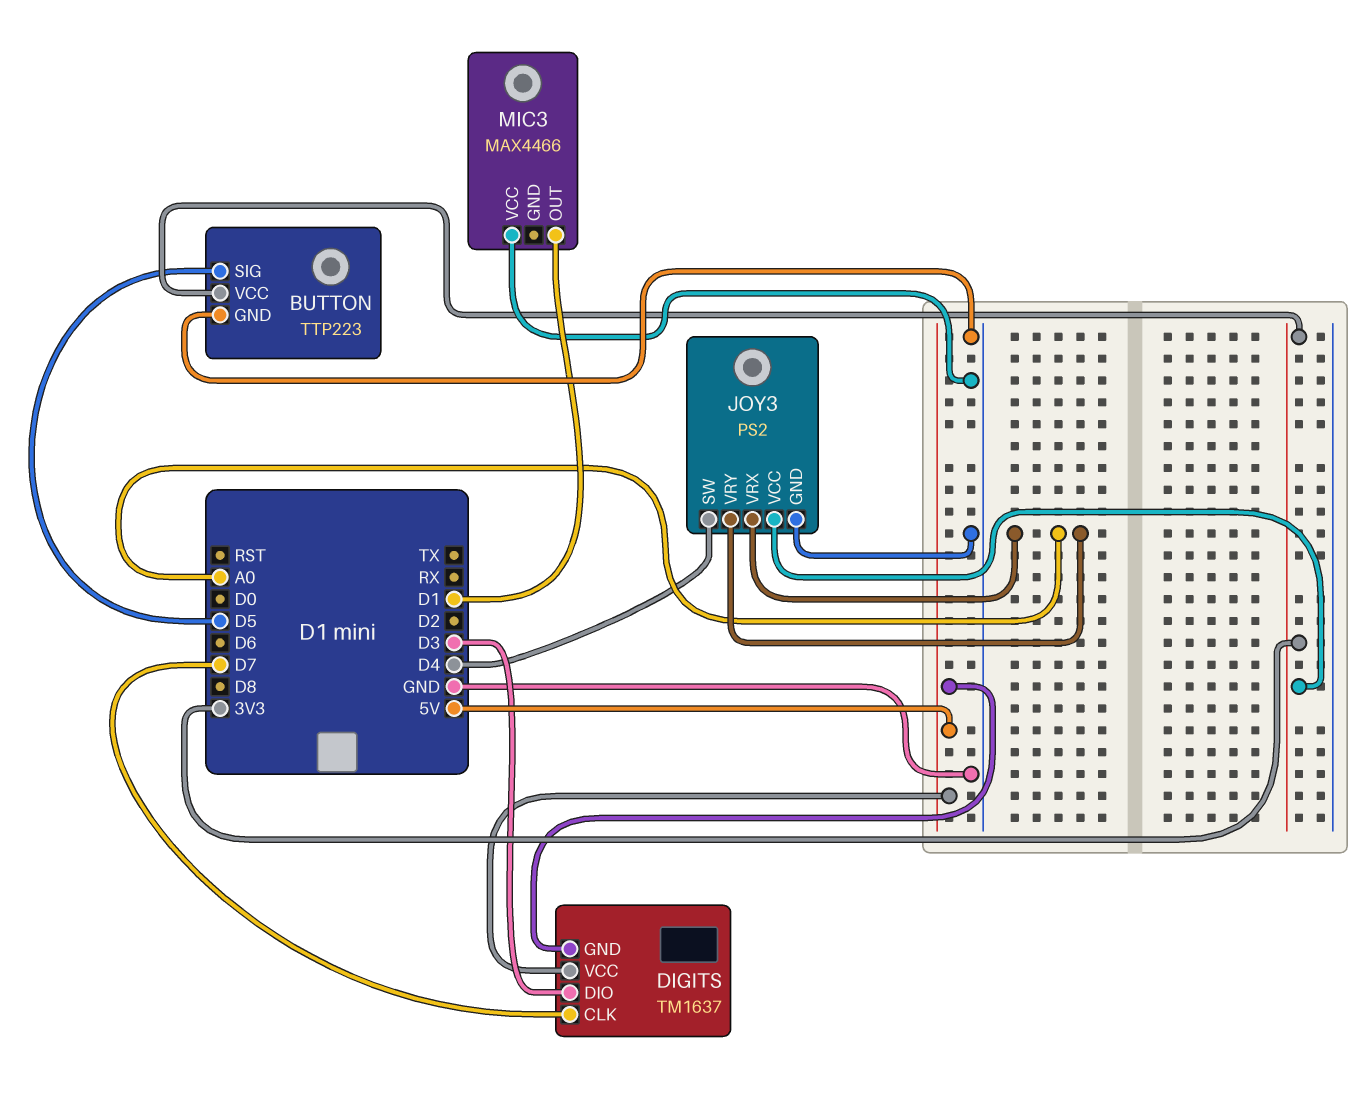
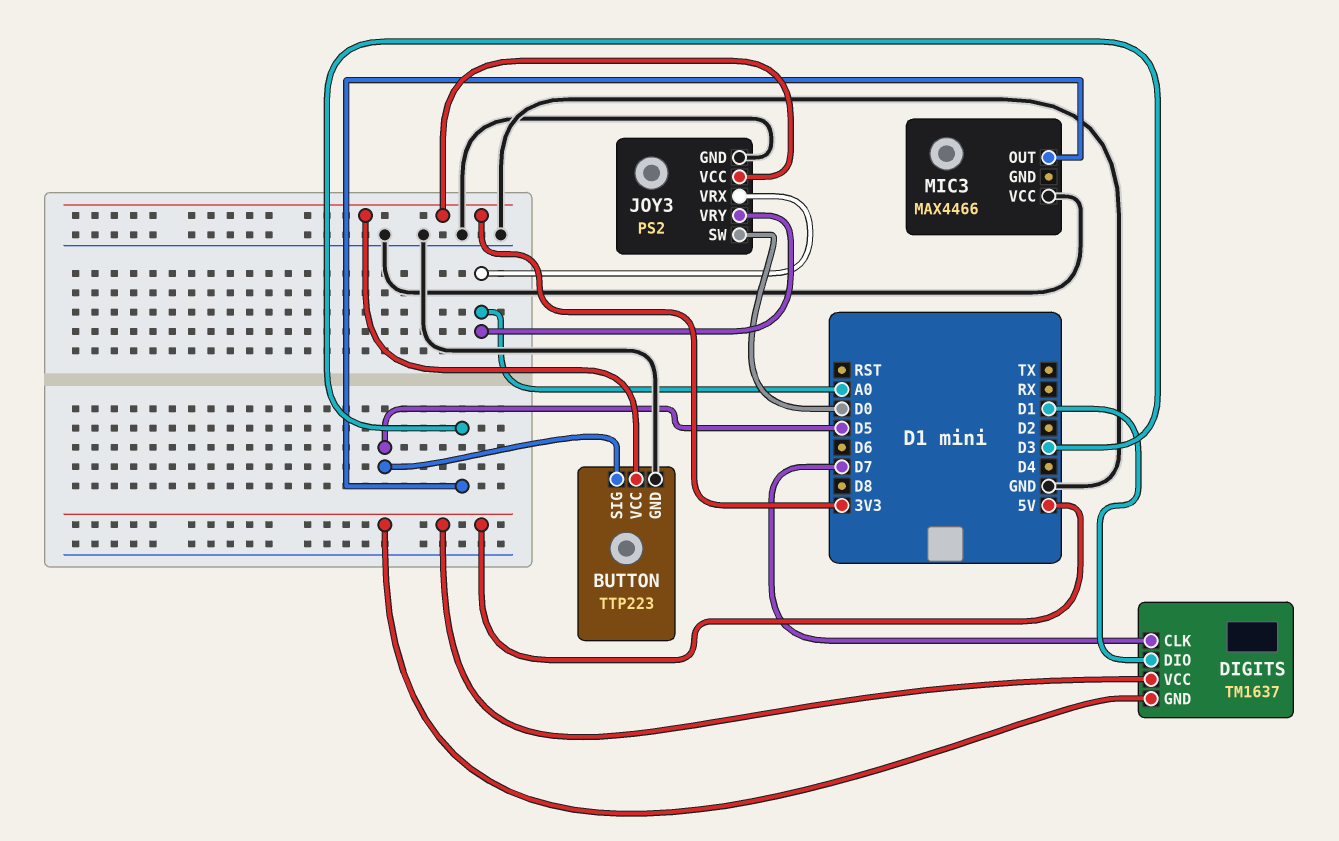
DIGITS pin DIO: D3 -> D1
JOY3 pin SW: D4 -> D0
MIC3 pin OUT: D1 -> D3

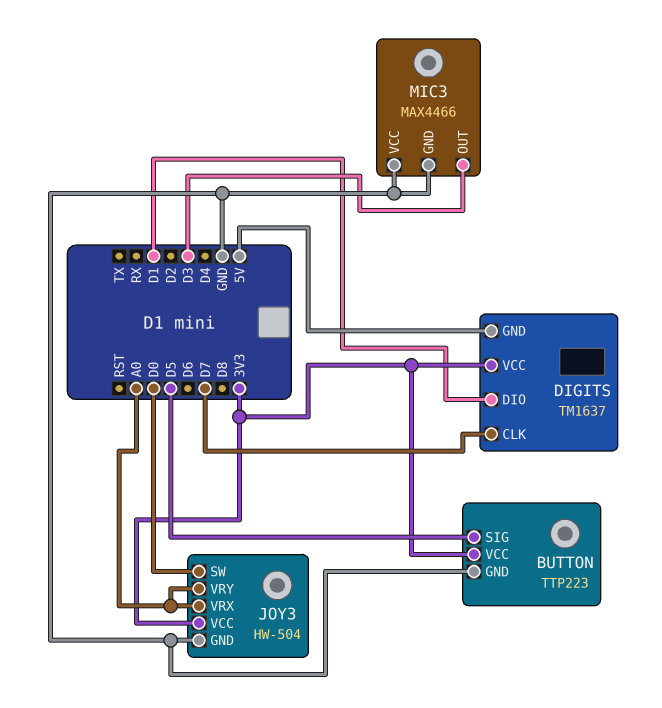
DIGITS pin VCC: 5V -> 3V3
JOY3: PS2 -> HW-504
MIC3 pin GND: none -> GND

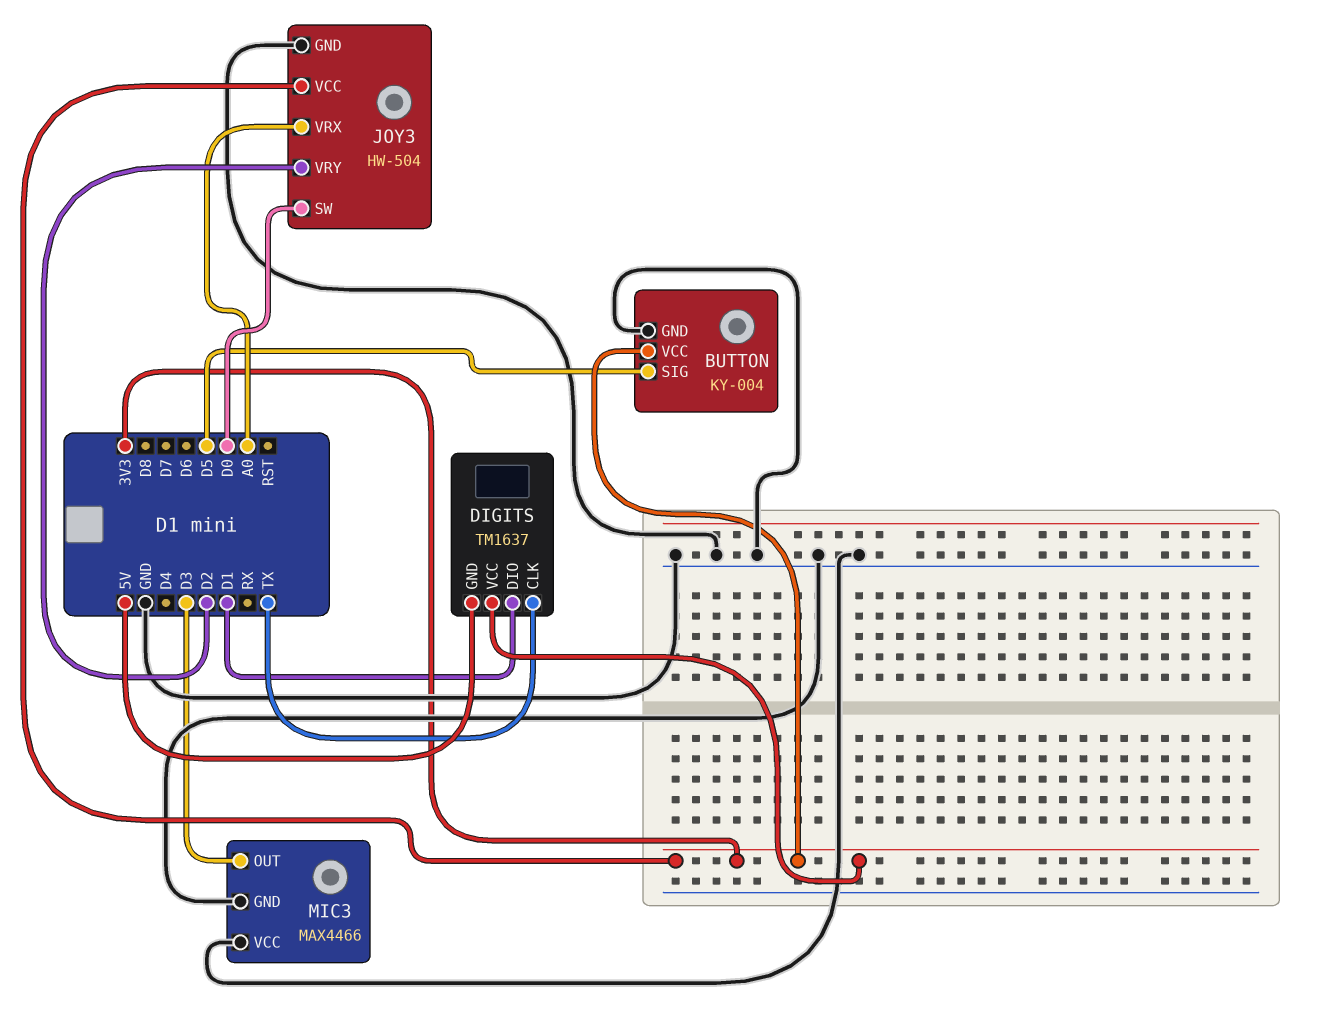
BUTTON: TTP223 -> KY-004
DIGITS pin CLK: D7 -> TX
JOY3 pin VRY: A0 -> D2

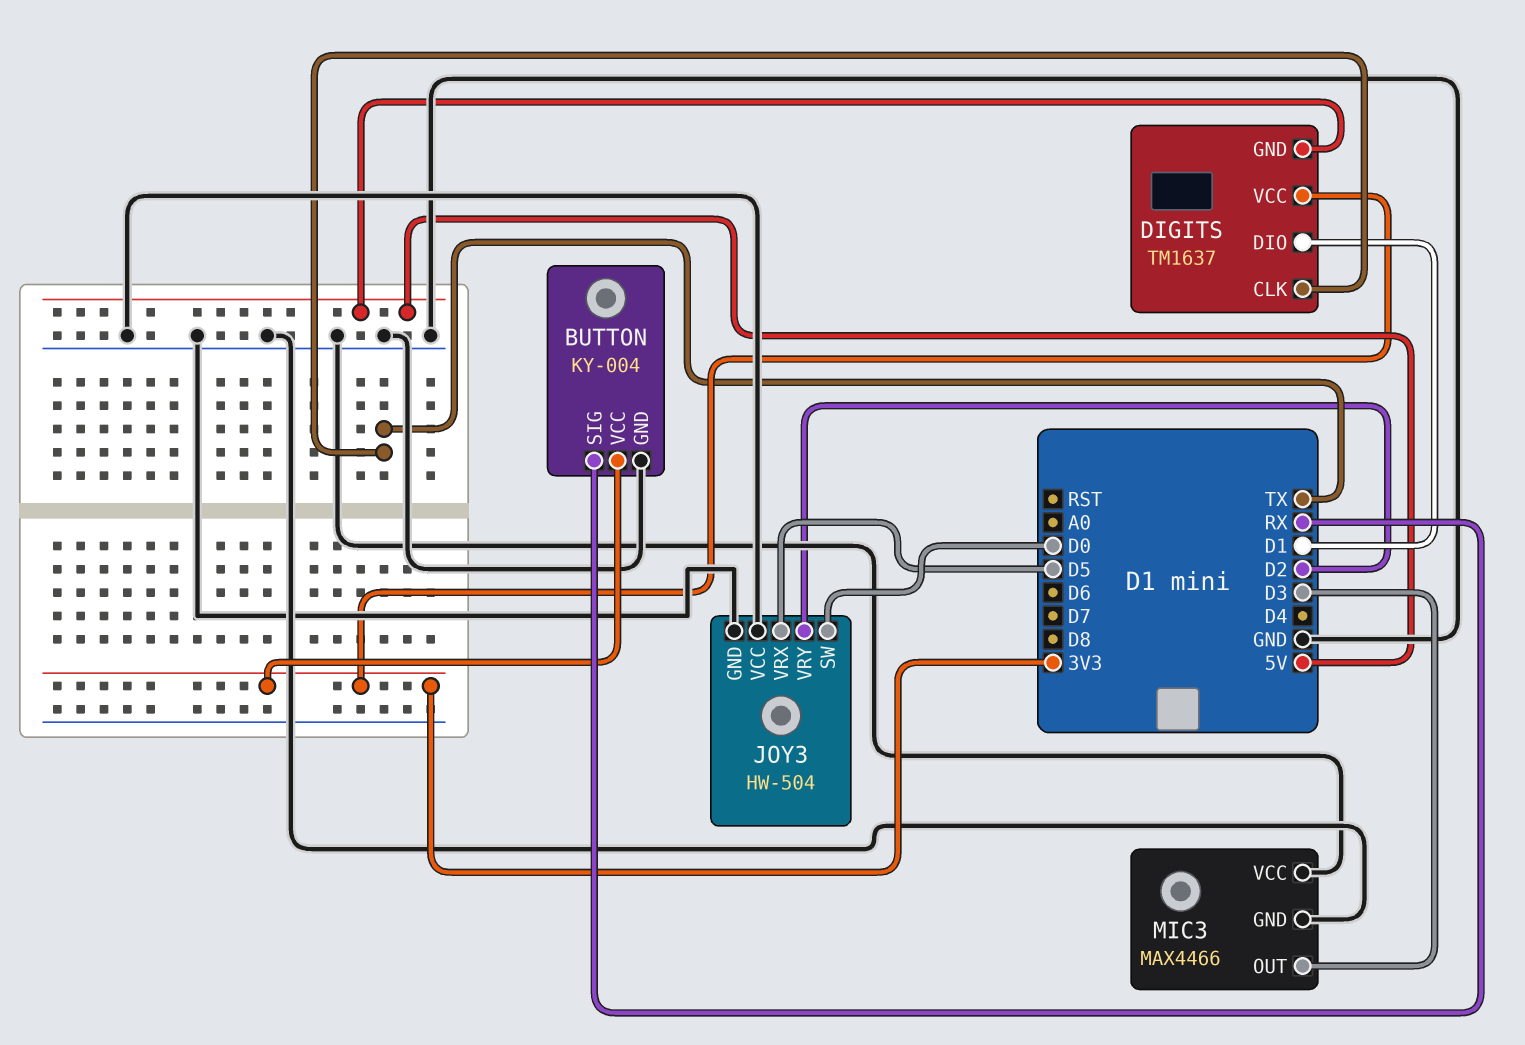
BUTTON pin SIG: D5 -> RX
JOY3 pin VCC: 3V3 -> GND
JOY3 pin VRX: A0 -> D5

